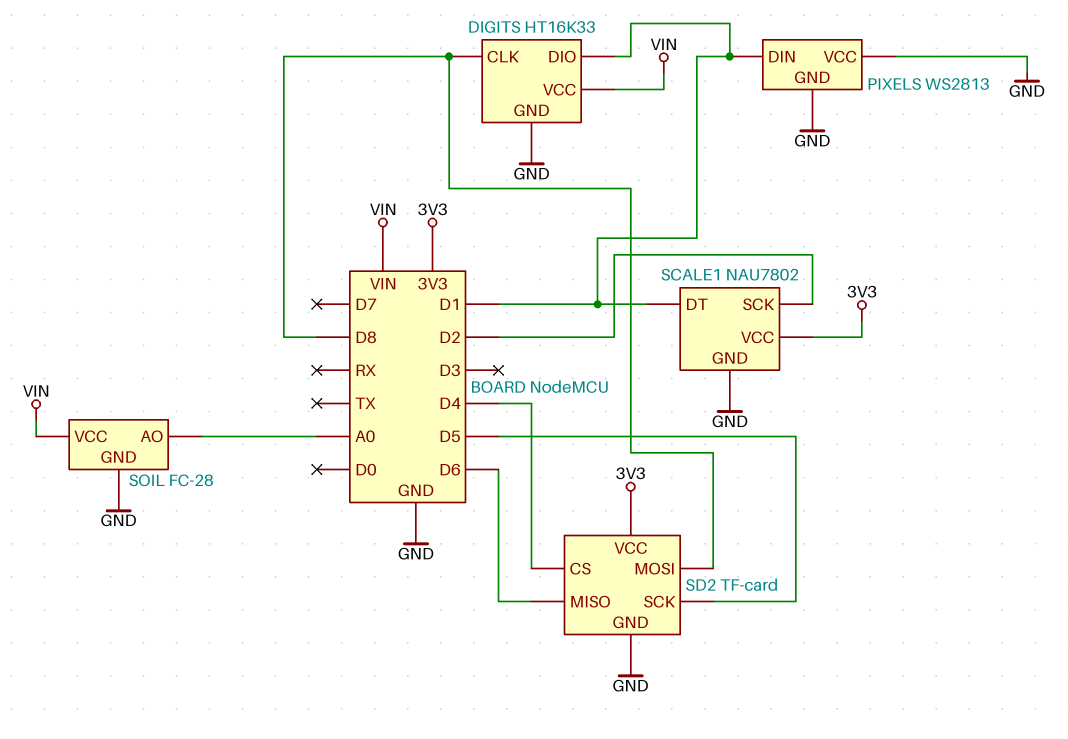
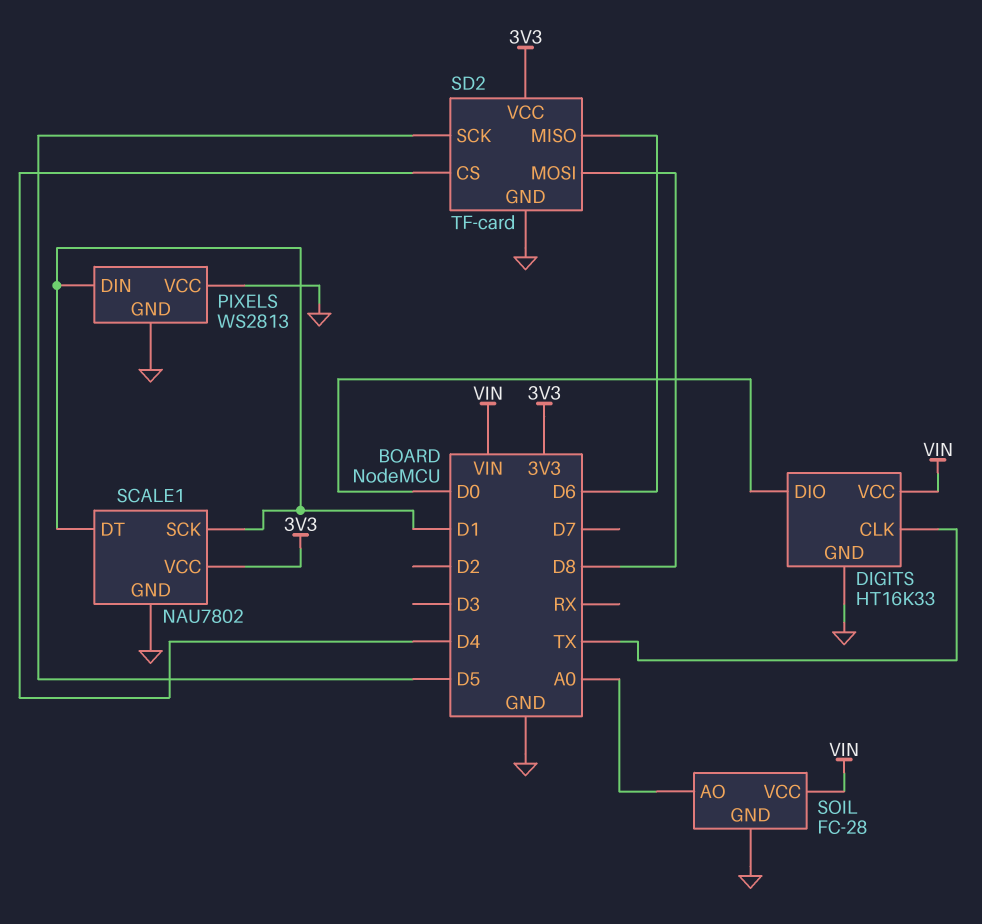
DIGITS pin CLK: D8 -> TX
DIGITS pin DIO: D1 -> D0
SCALE1 pin SCK: D2 -> D1

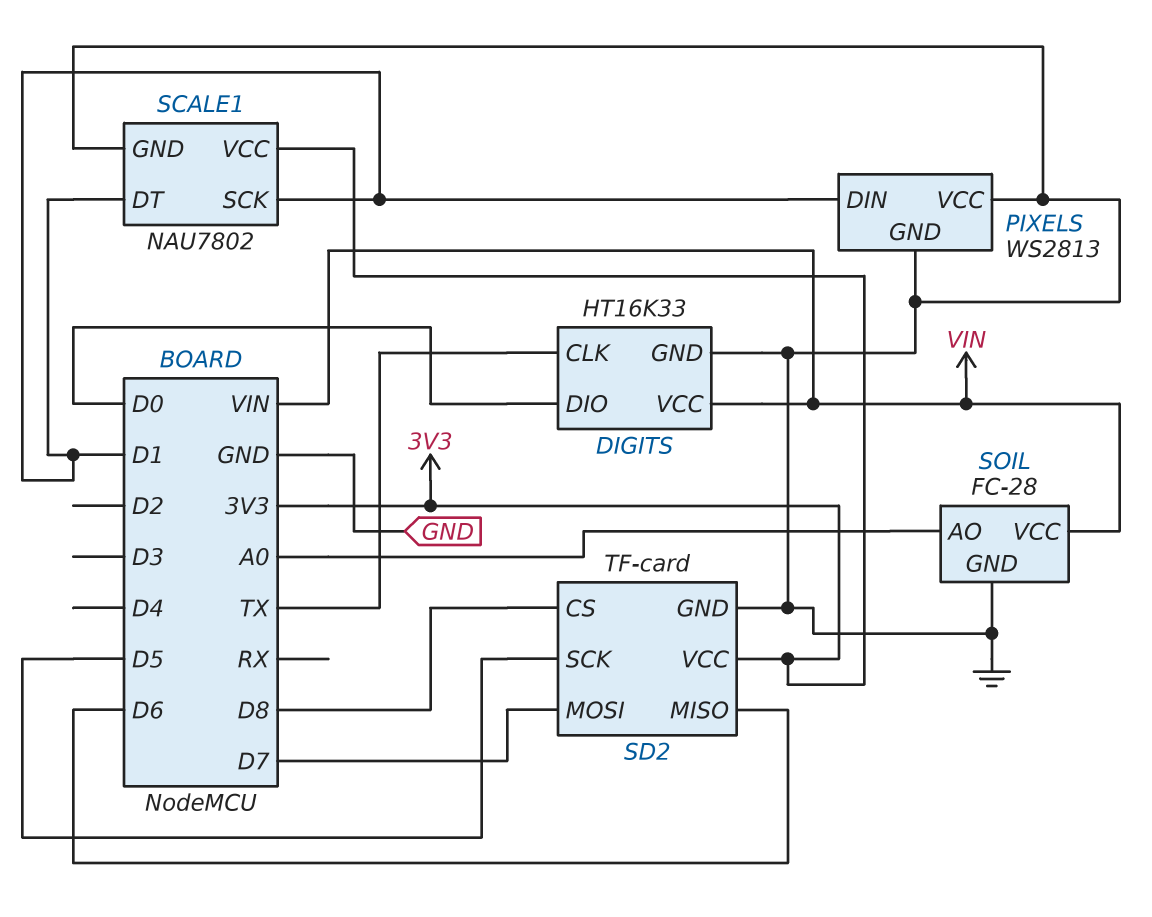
SD2 pin CS: D4 -> D8
SD2 pin MOSI: D8 -> D7

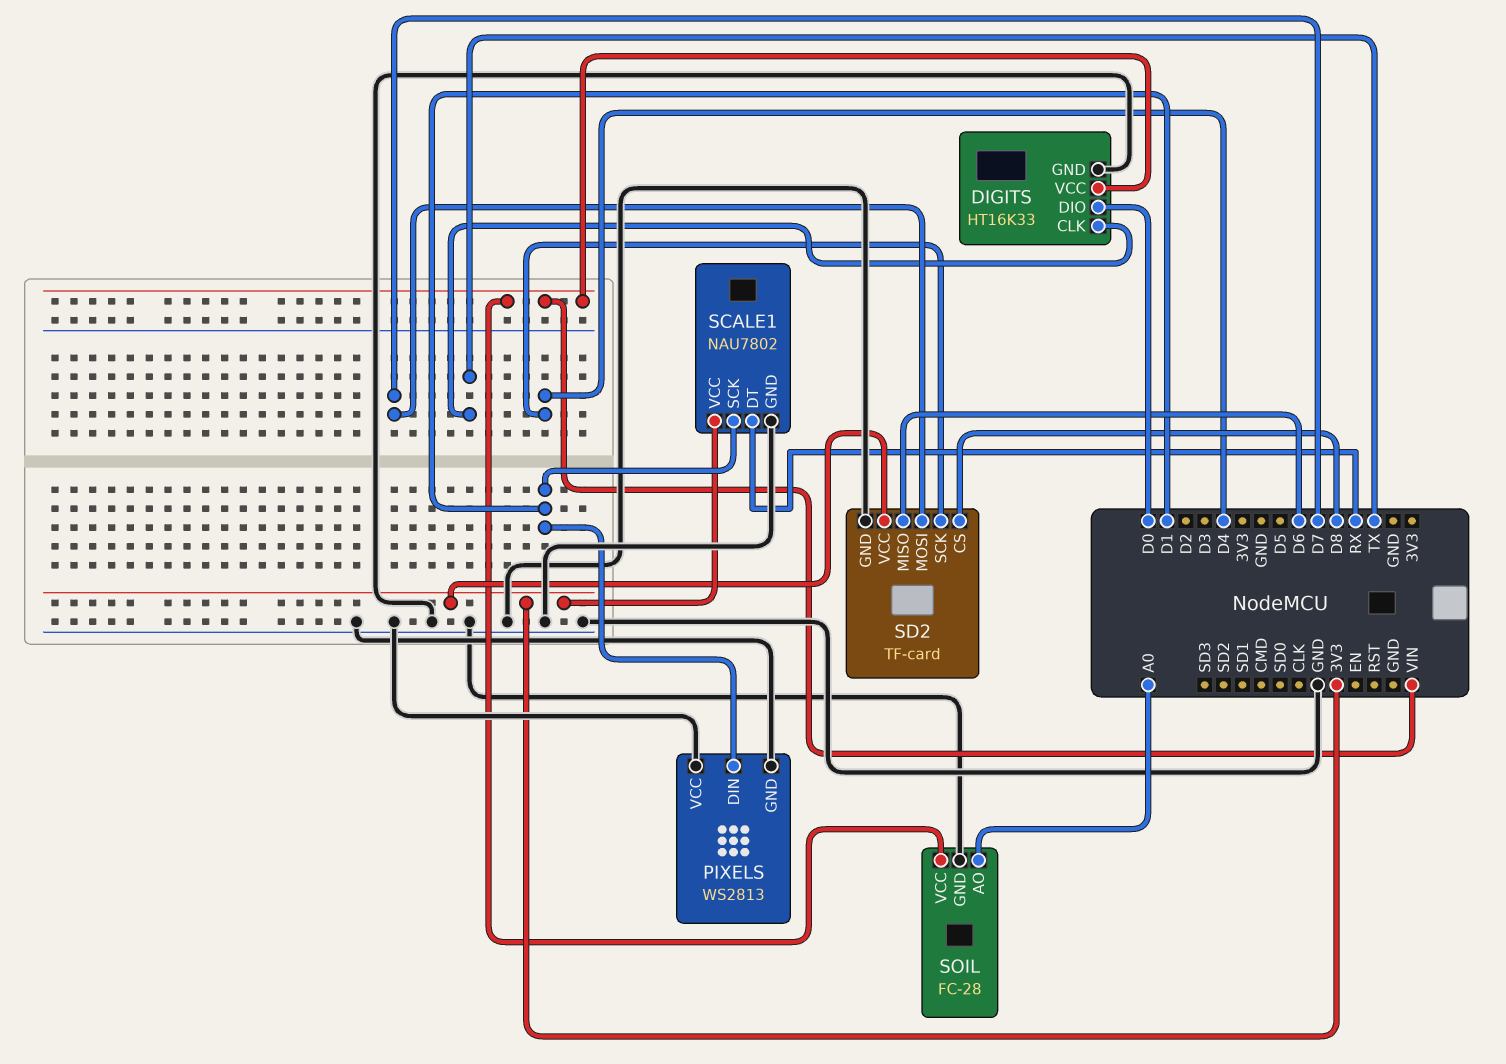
SCALE1 pin DT: D1 -> RX
SD2 pin SCK: D5 -> D4

